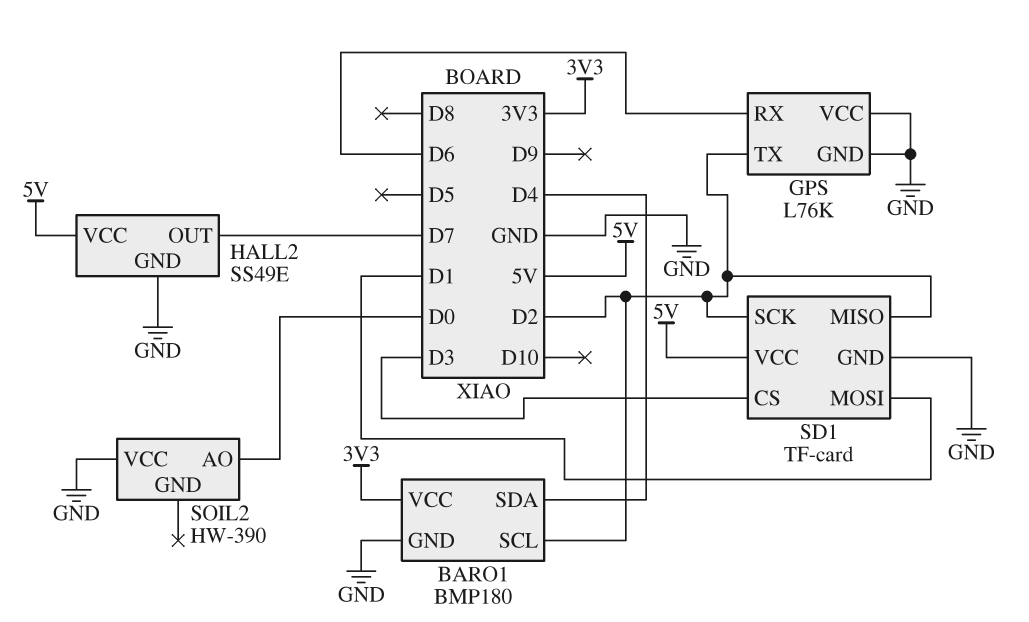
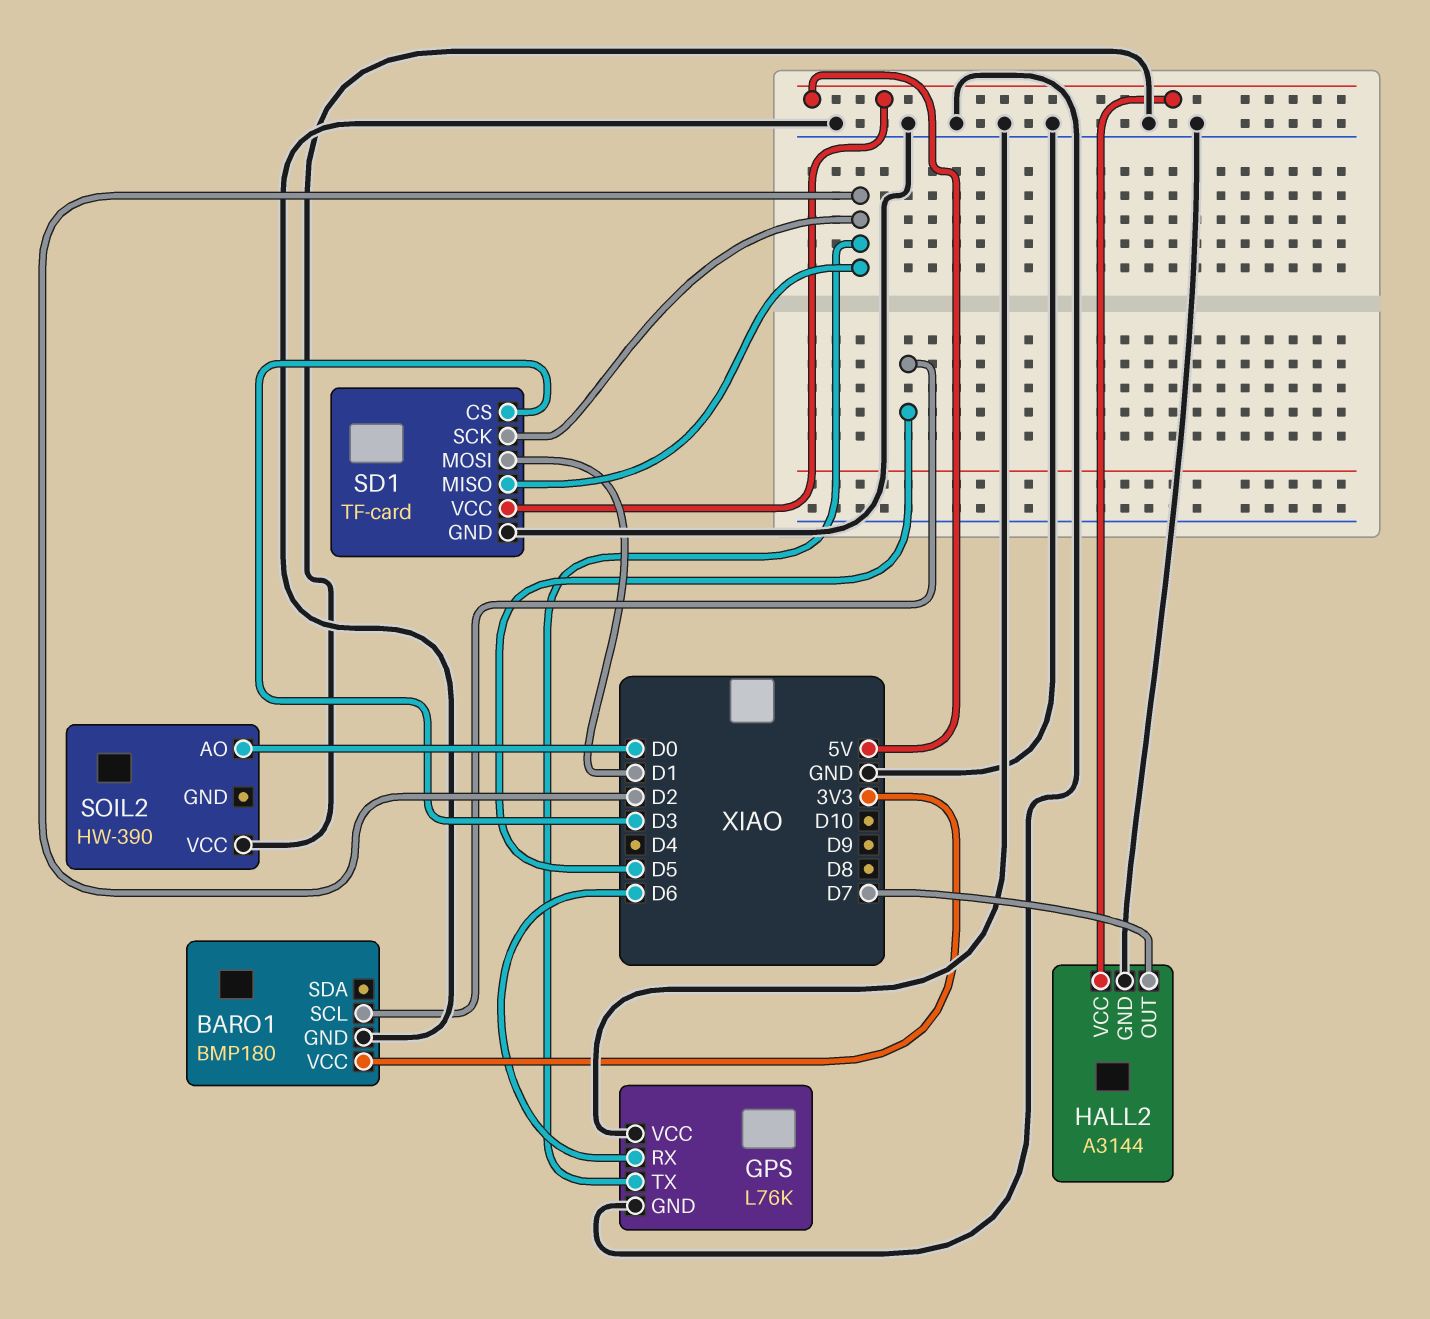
BARO1 pin SCL: D2 -> D5
BARO1 pin SDA: D4 -> none
HALL2: SS49E -> A3144

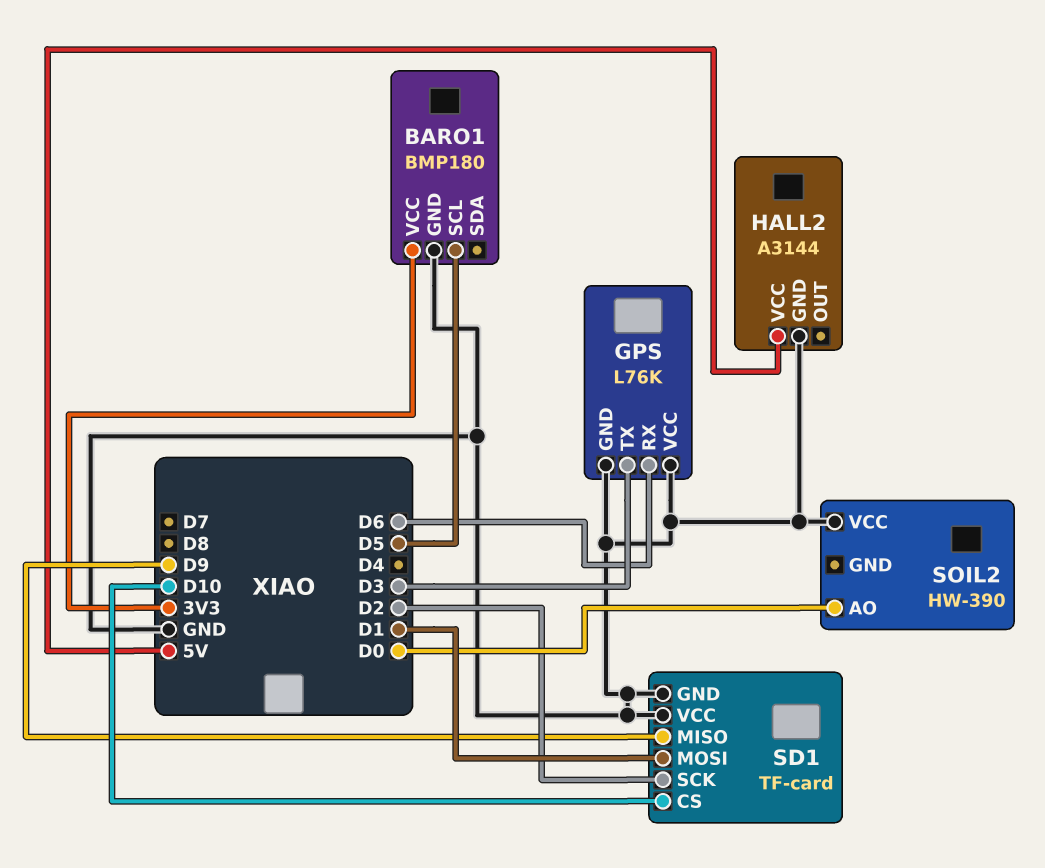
GPS pin TX: D2 -> D3
HALL2 pin OUT: D7 -> none
SD1 pin CS: D3 -> D10
SD1 pin MISO: D2 -> D9
SD1 pin VCC: 5V -> GND

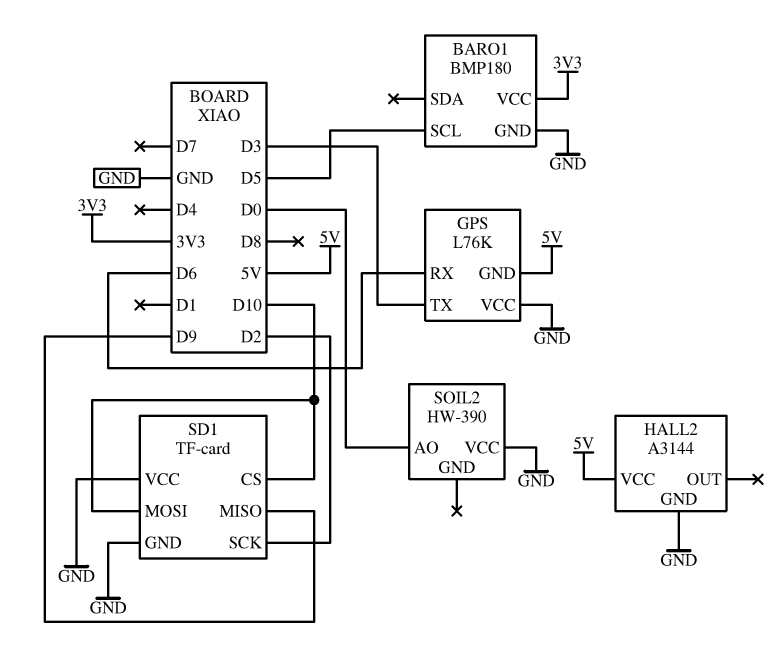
GPS pin GND: GND -> 5V
SD1 pin MOSI: D1 -> D10

